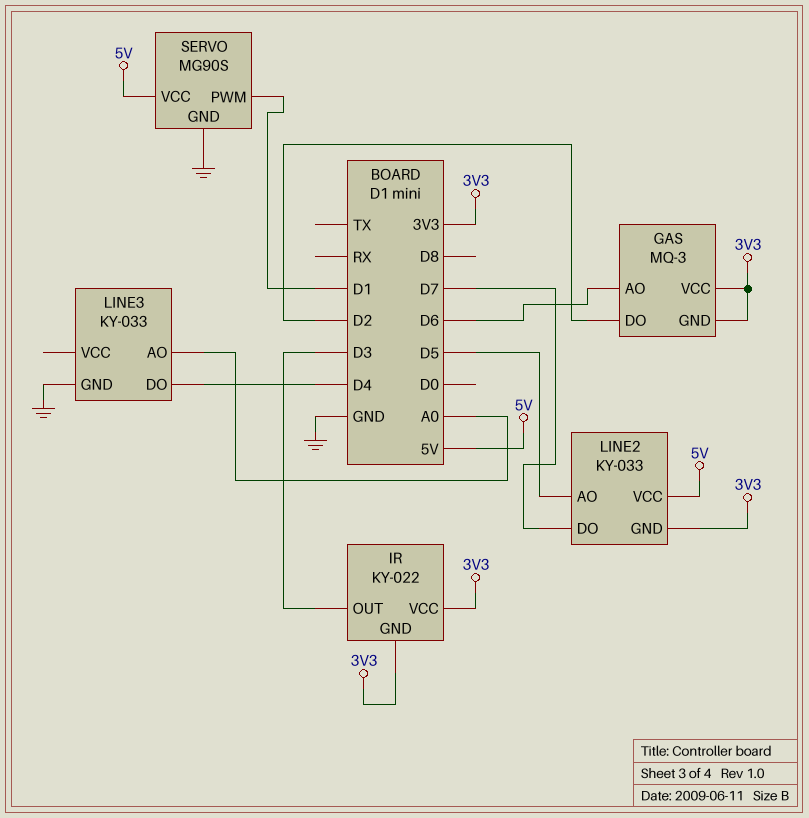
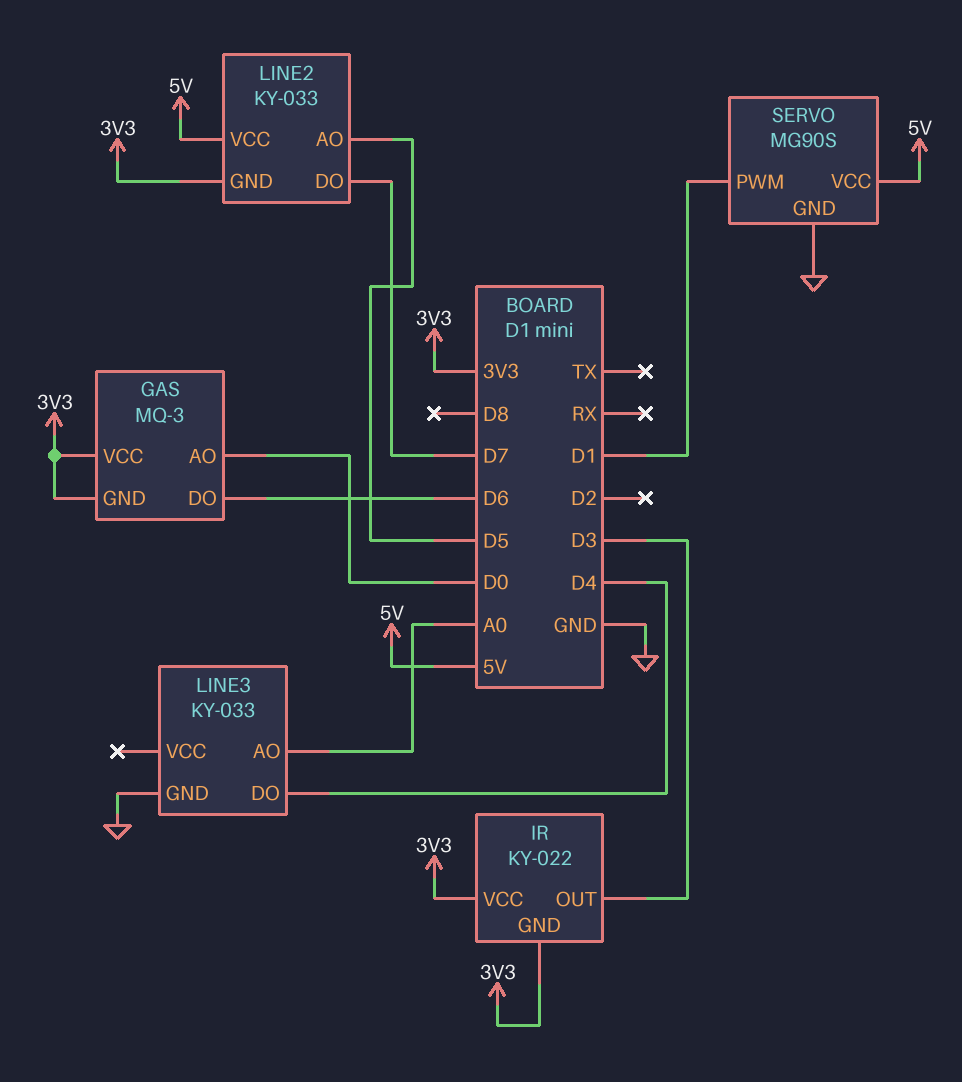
GAS pin AO: D6 -> D0
GAS pin DO: D2 -> D6

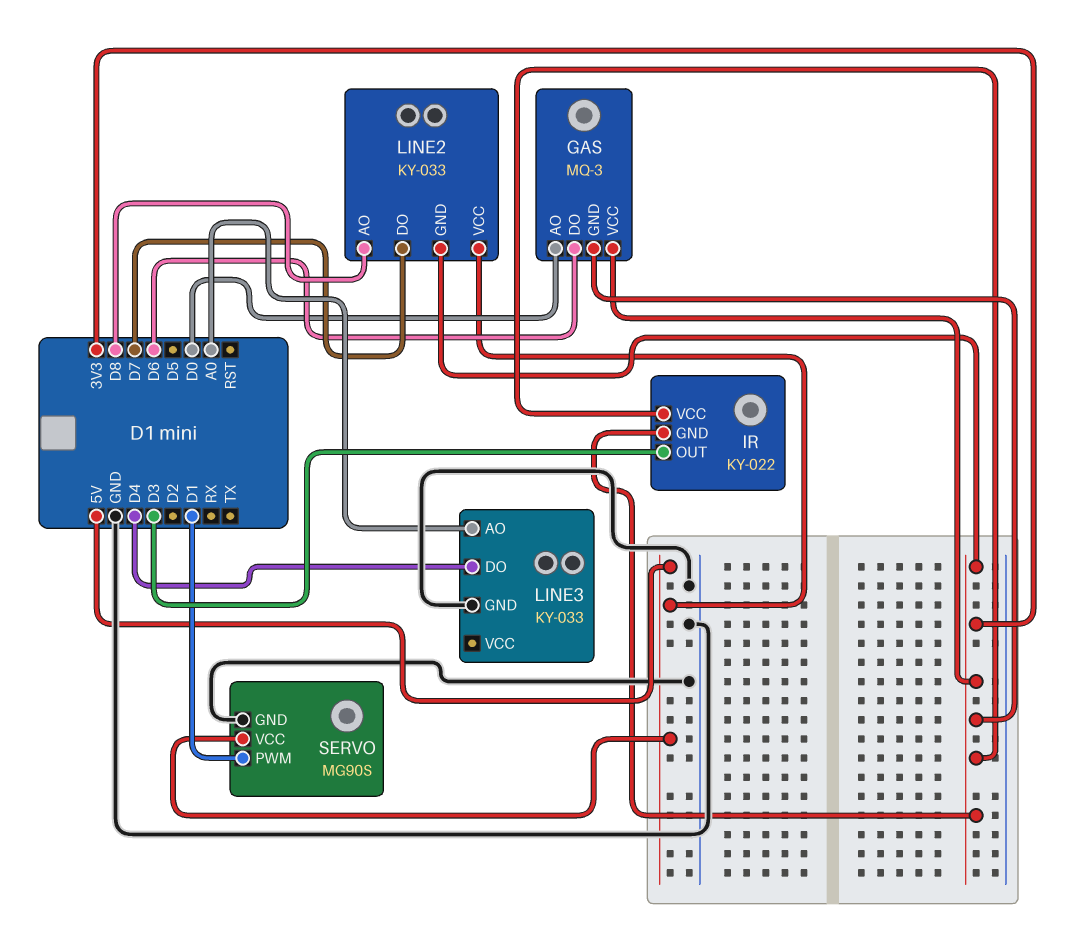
LINE2 pin AO: D5 -> D8

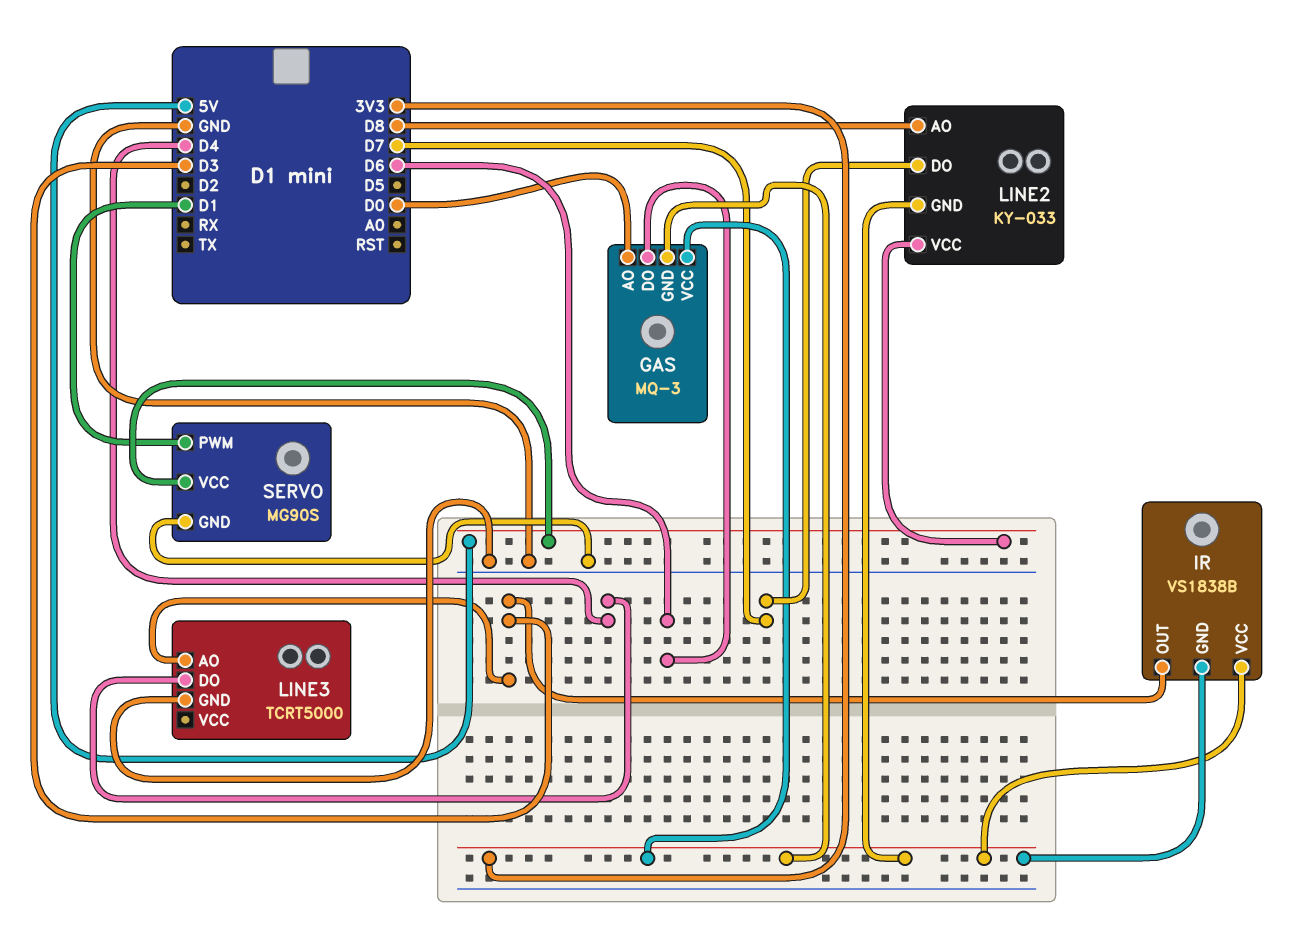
IR: KY-022 -> VS1838B
LINE3: KY-033 -> TCRT5000
LINE3 pin AO: A0 -> D3

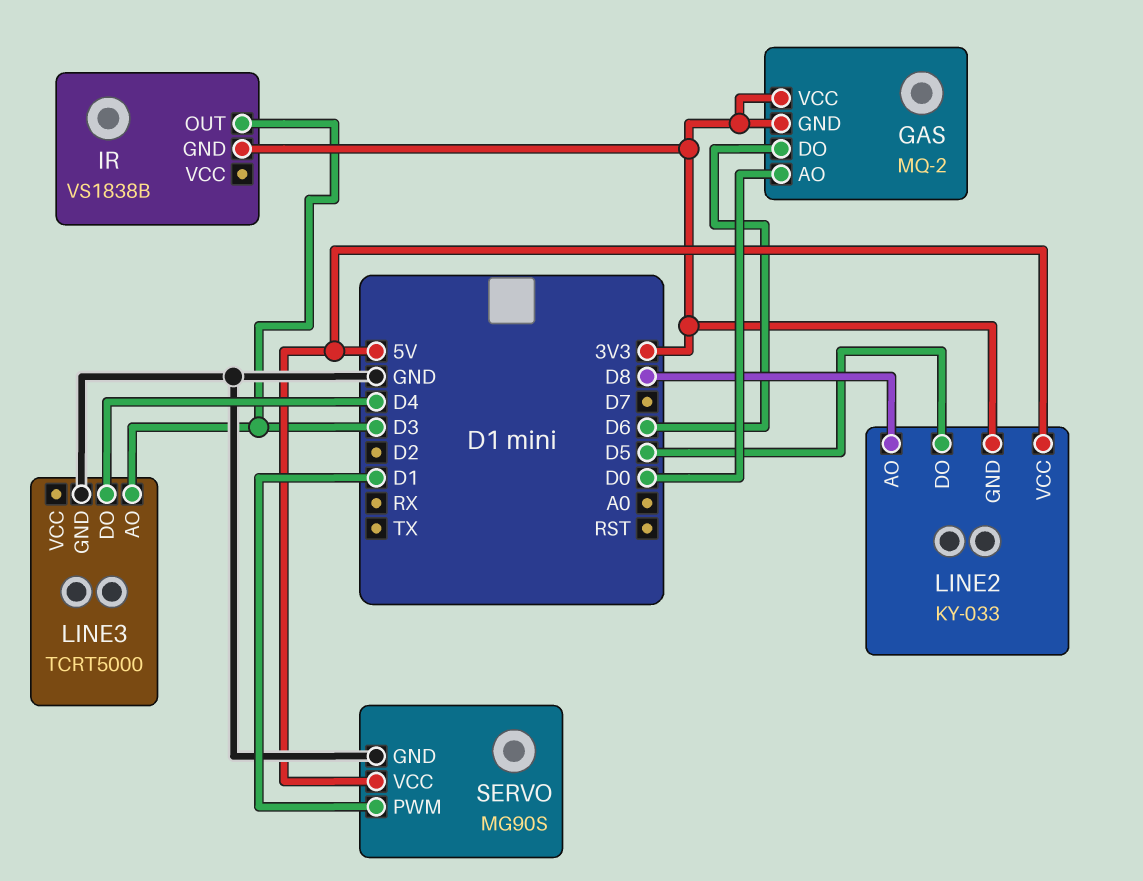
GAS: MQ-3 -> MQ-2
IR pin VCC: 3V3 -> none
LINE2 pin DO: D7 -> D5

